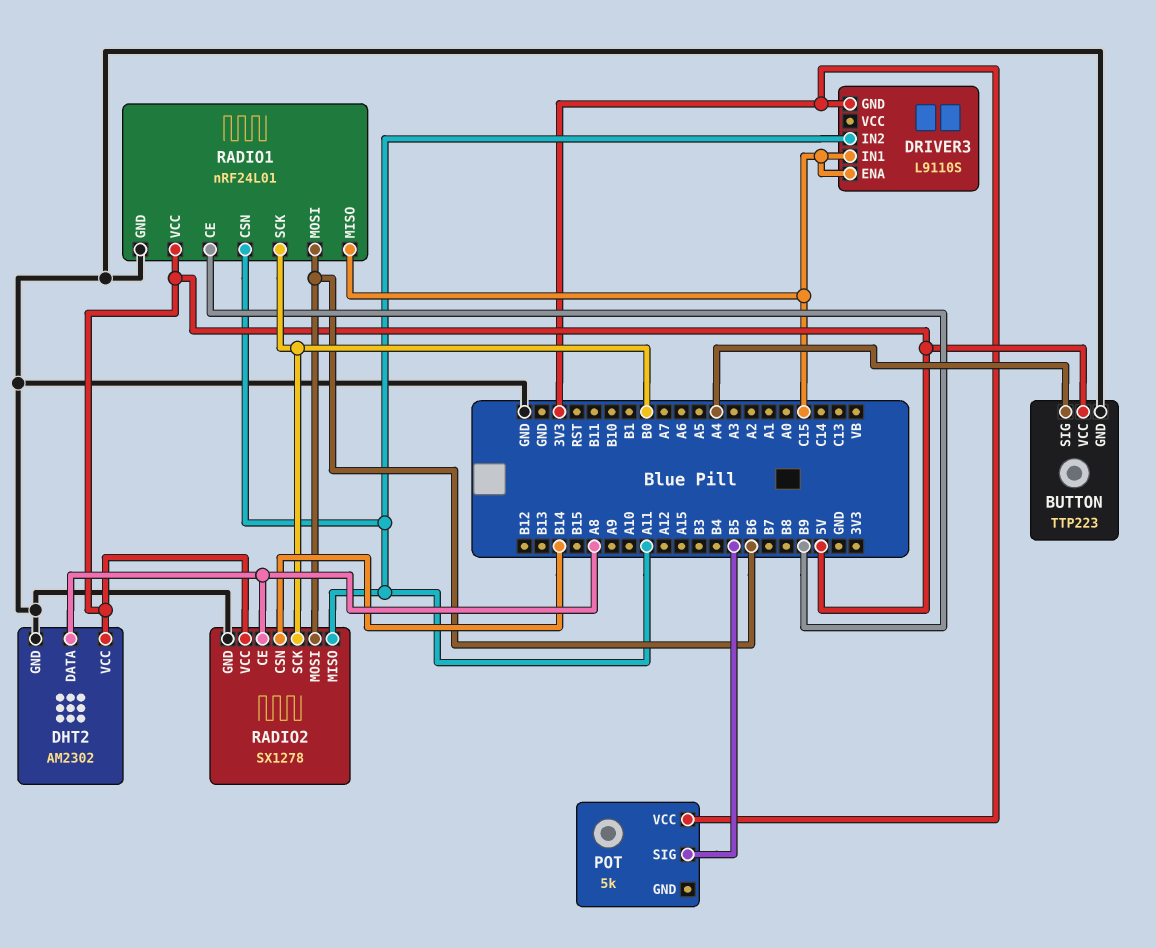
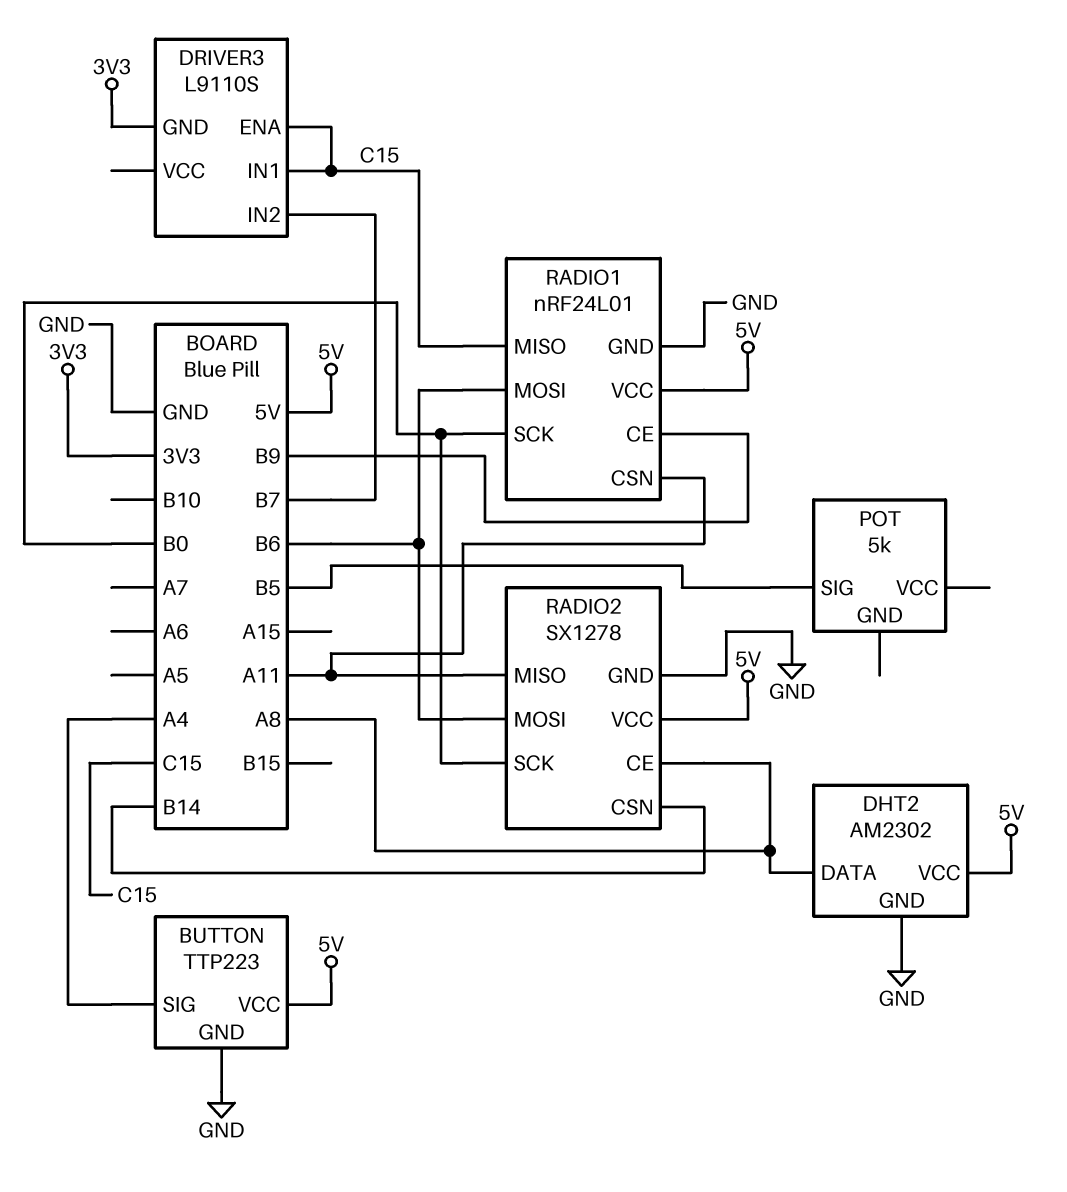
DRIVER3 pin IN2: A11 -> B7
POT pin VCC: 3V3 -> none

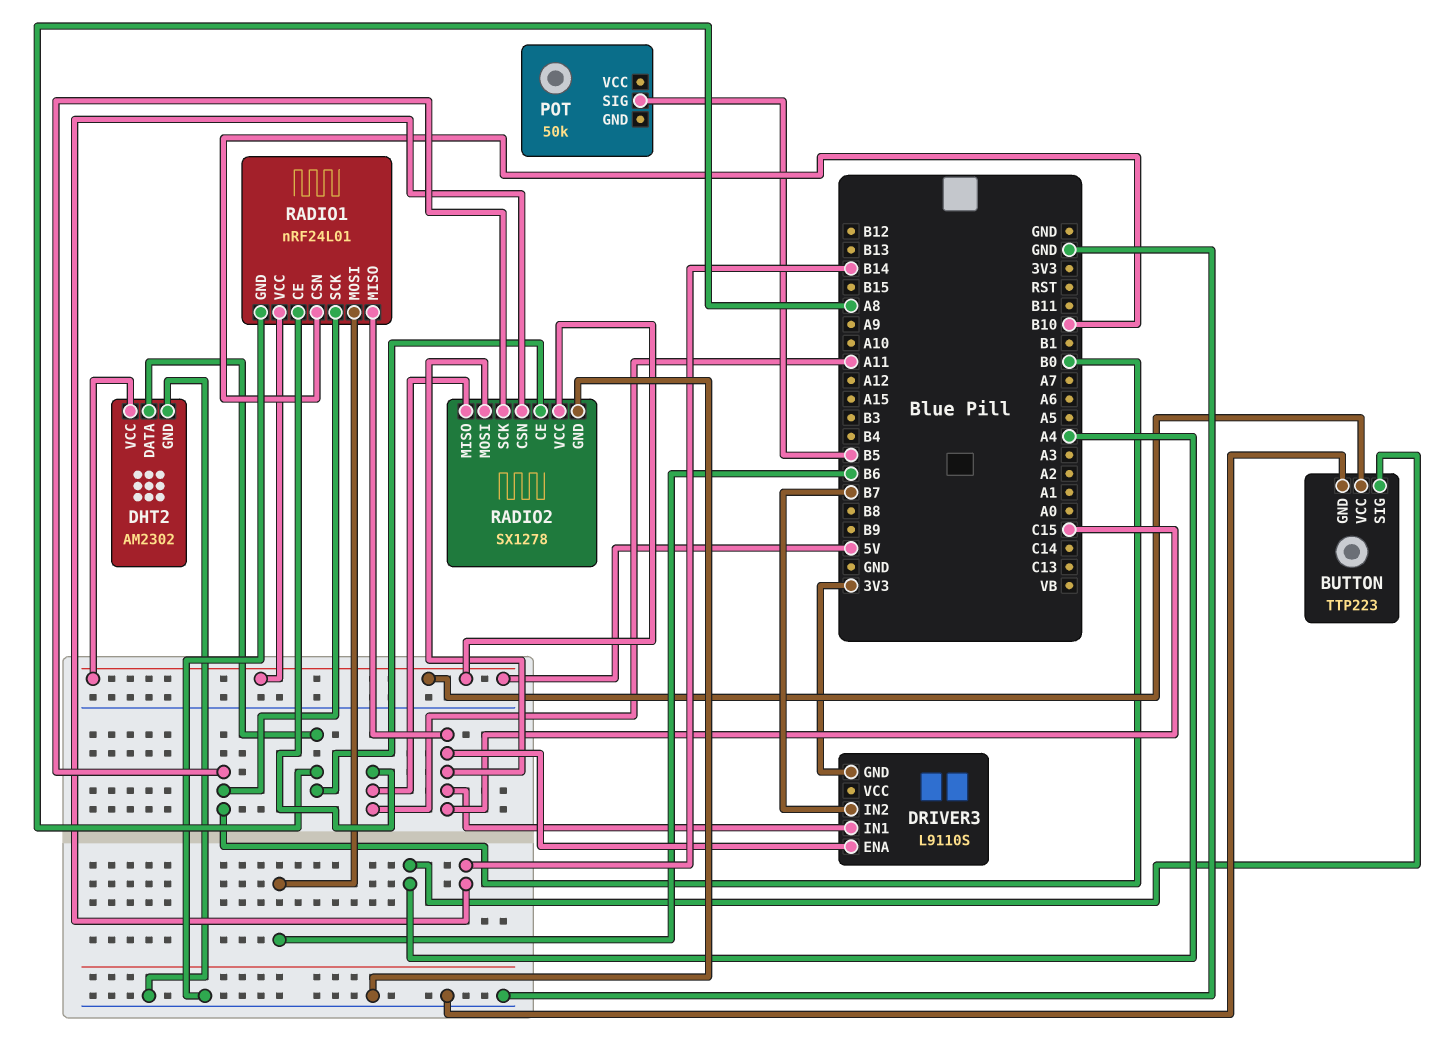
POT: 5k -> 50k
RADIO1 pin CE: B9 -> A11
RADIO1 pin CSN: A11 -> B10
RADIO2 pin MOSI: B6 -> C15

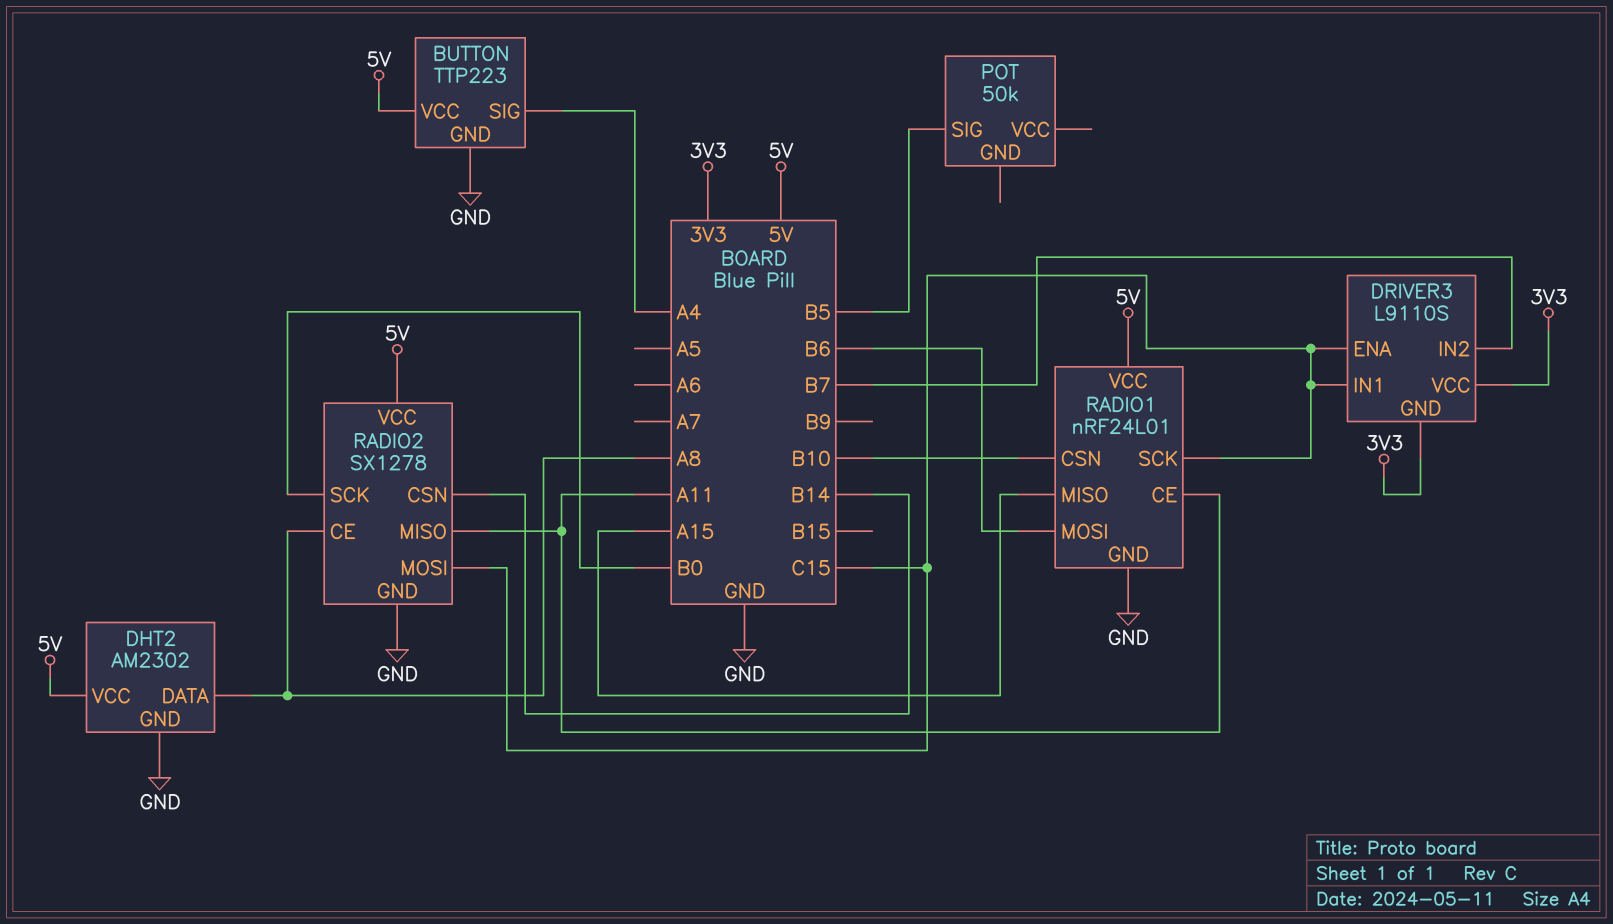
DRIVER3 pin VCC: none -> 3V3
RADIO1 pin MISO: C15 -> A15
RADIO1 pin SCK: B0 -> C15

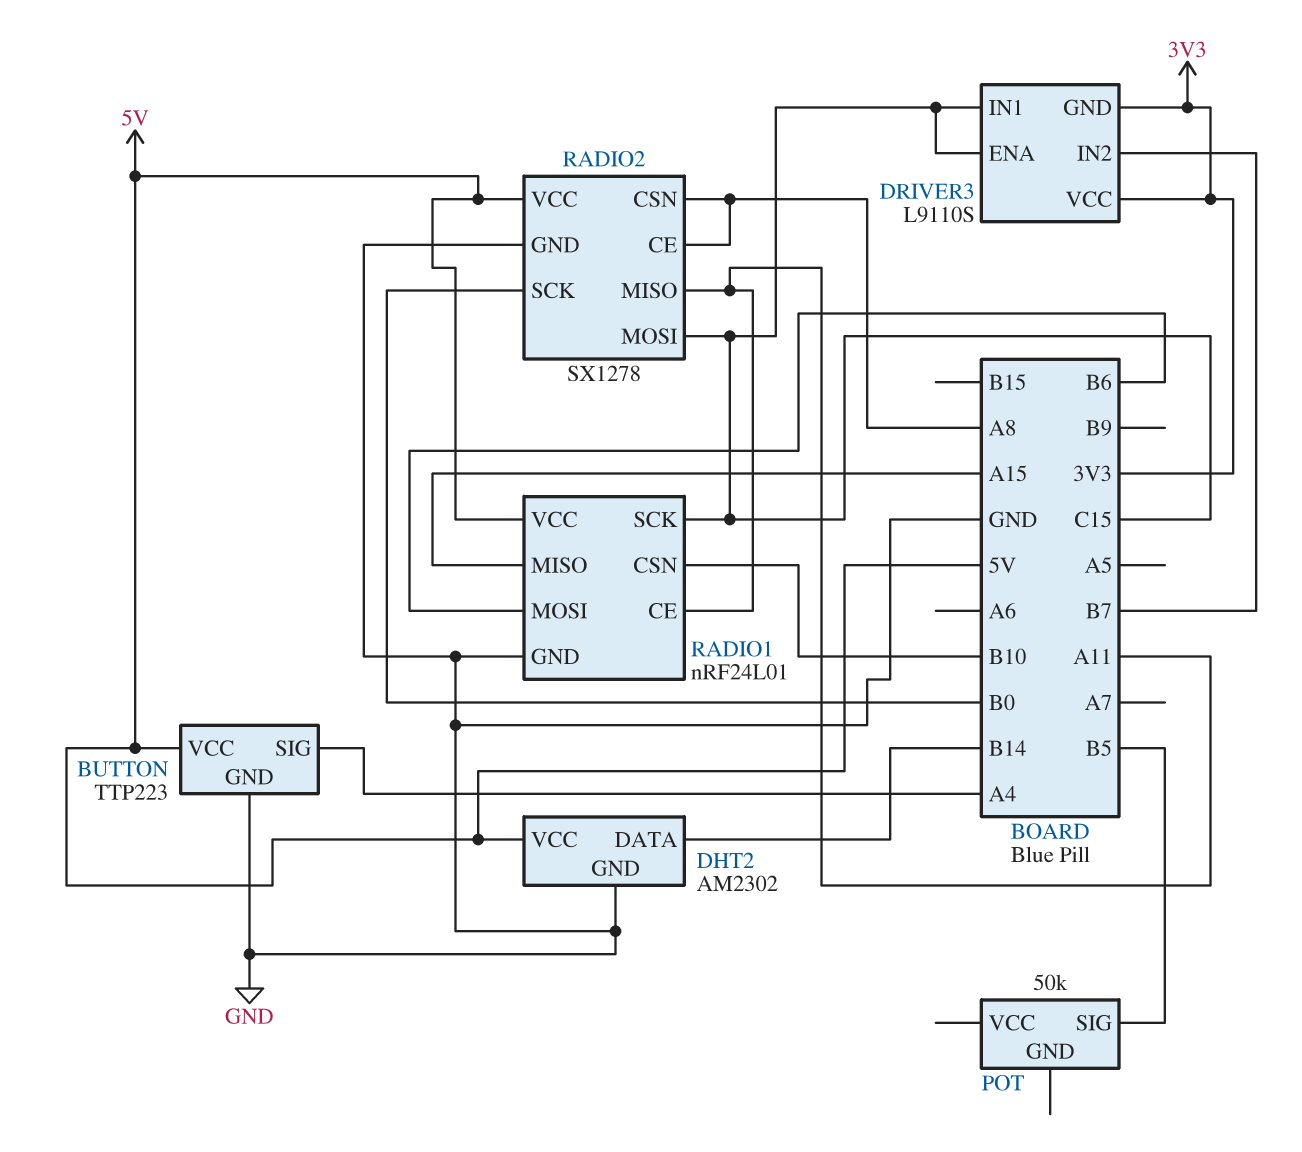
DHT2 pin DATA: A8 -> B14
RADIO2 pin CSN: B14 -> A8

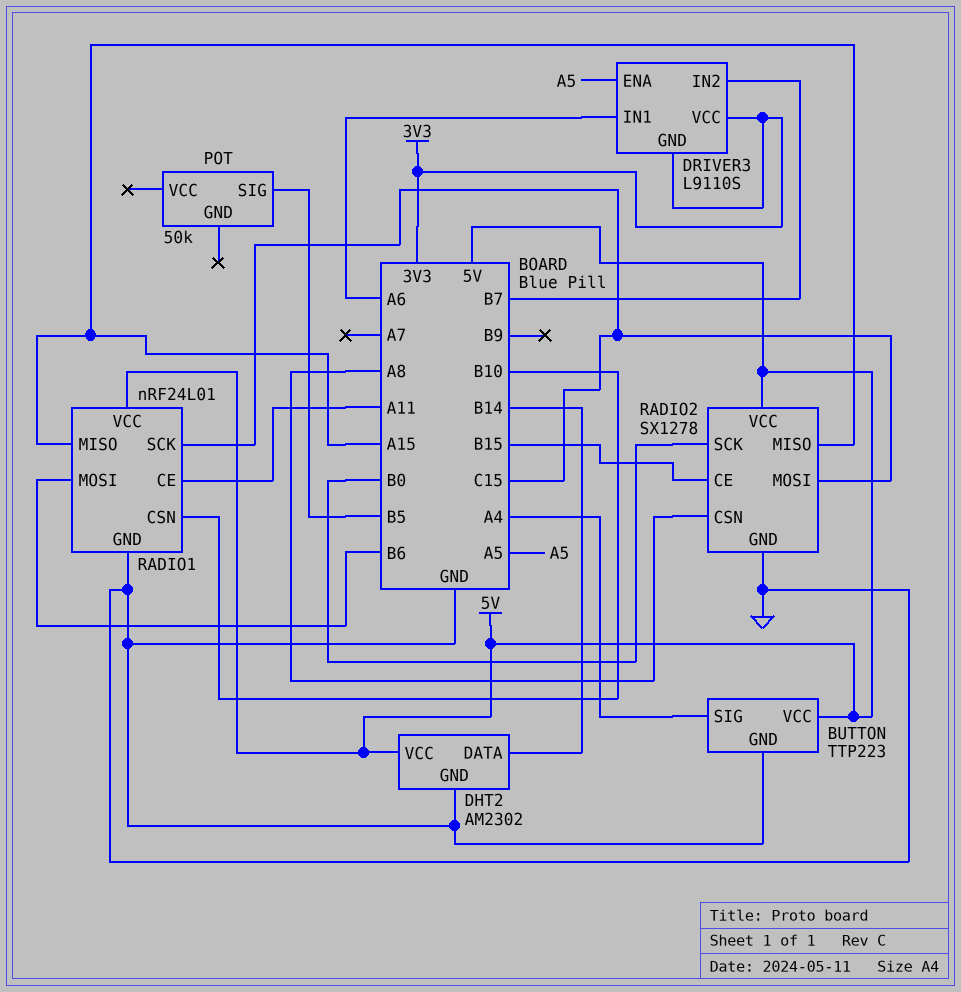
DRIVER3 pin ENA: C15 -> A5
DRIVER3 pin IN1: C15 -> A6
RADIO2 pin CE: A8 -> B15
RADIO2 pin MISO: A11 -> A15

